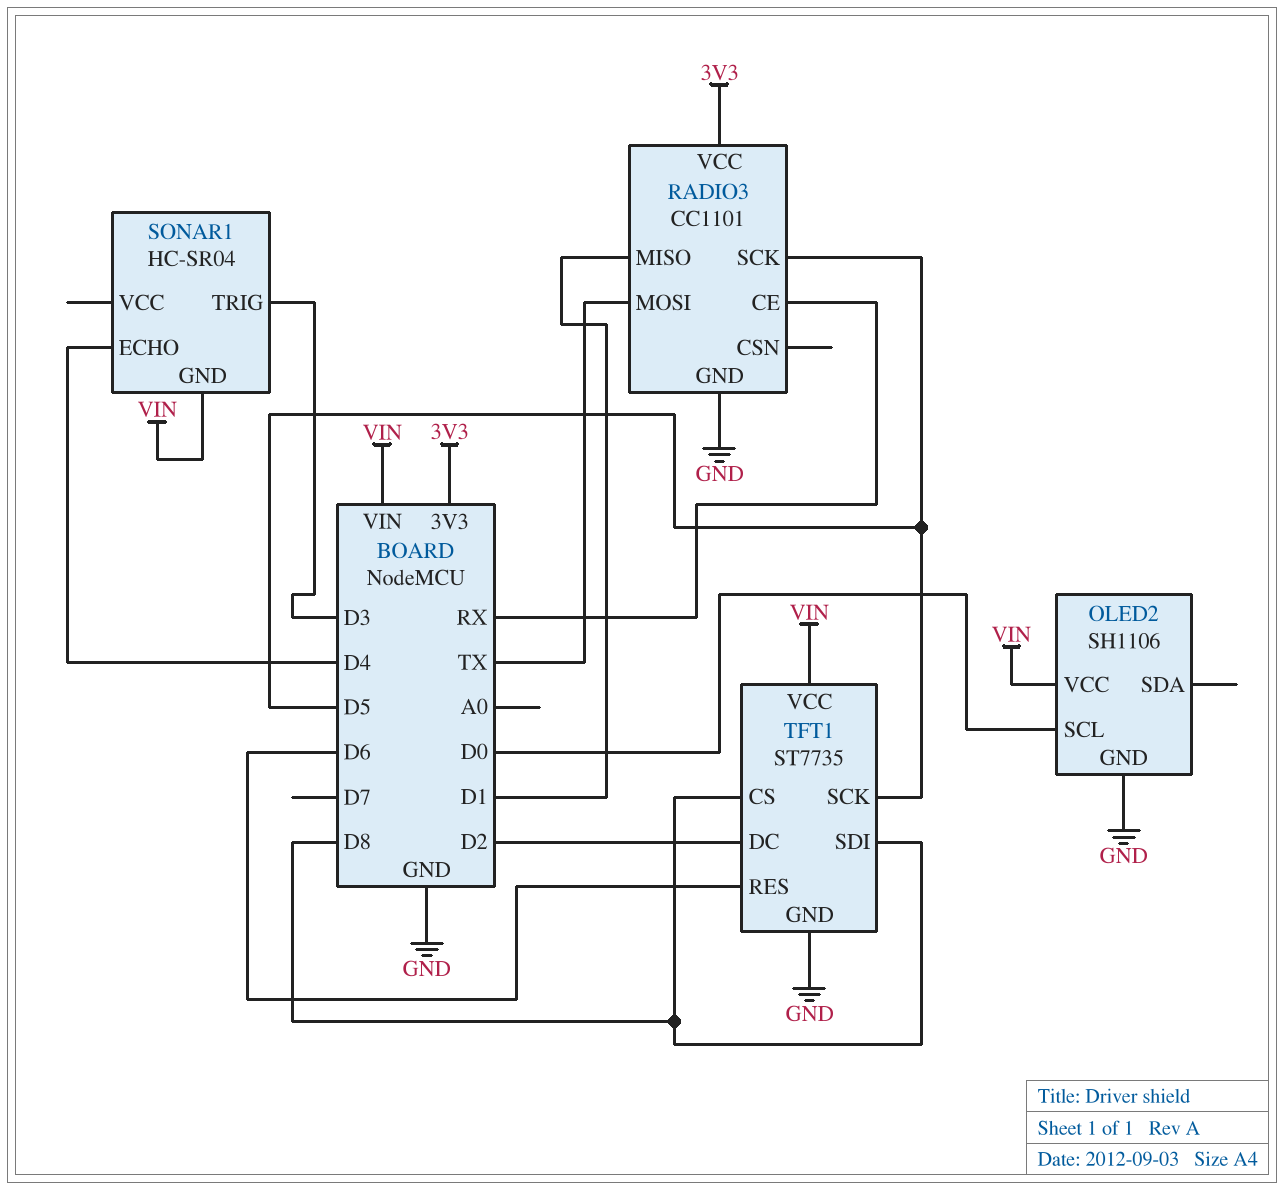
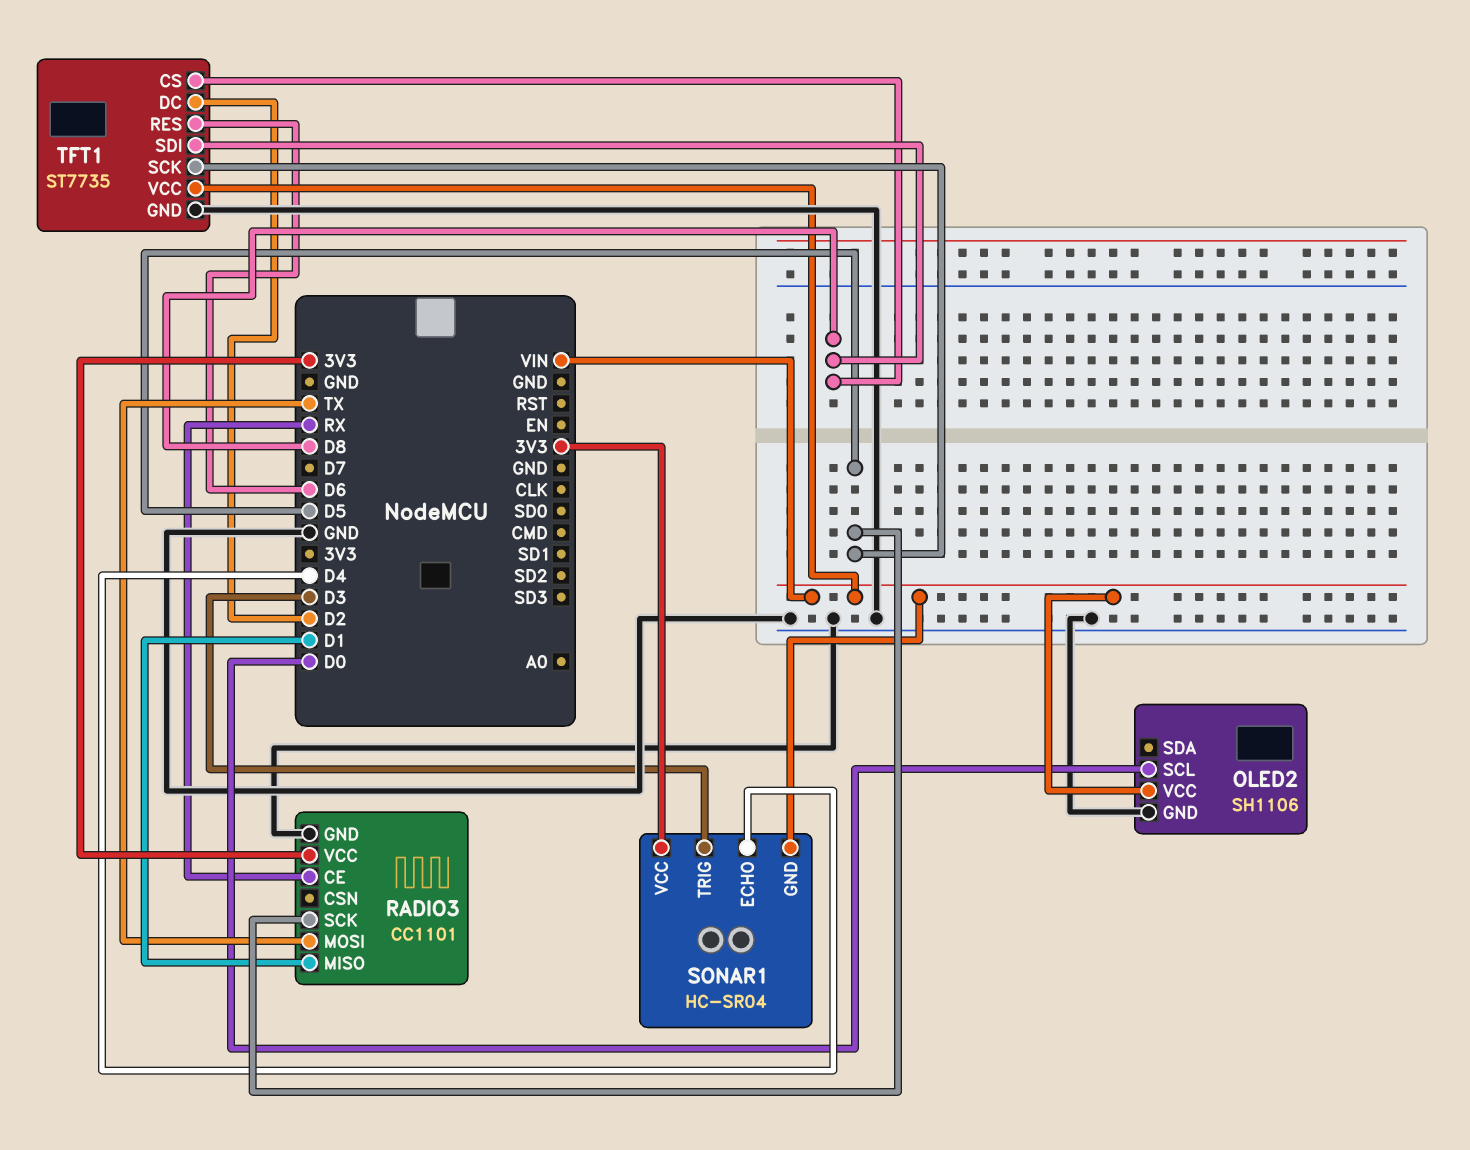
SONAR1 pin VCC: none -> 3V3

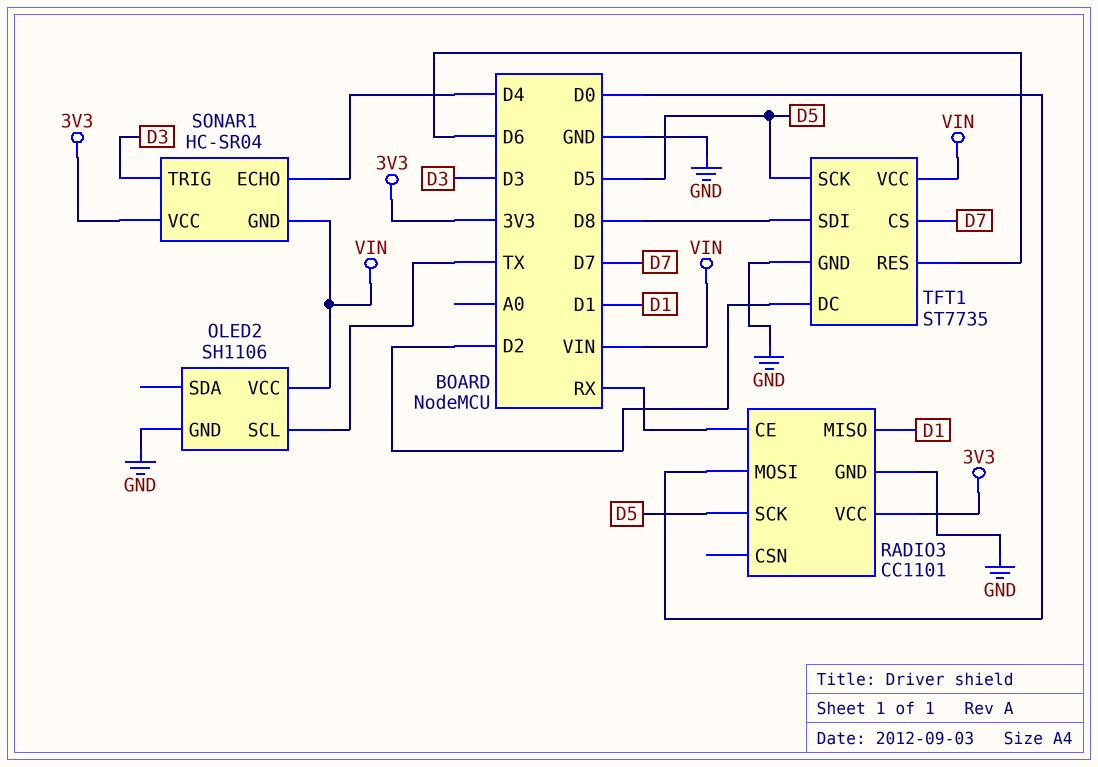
OLED2 pin SCL: D0 -> TX
RADIO3 pin MOSI: TX -> D0
TFT1 pin CS: D8 -> D7

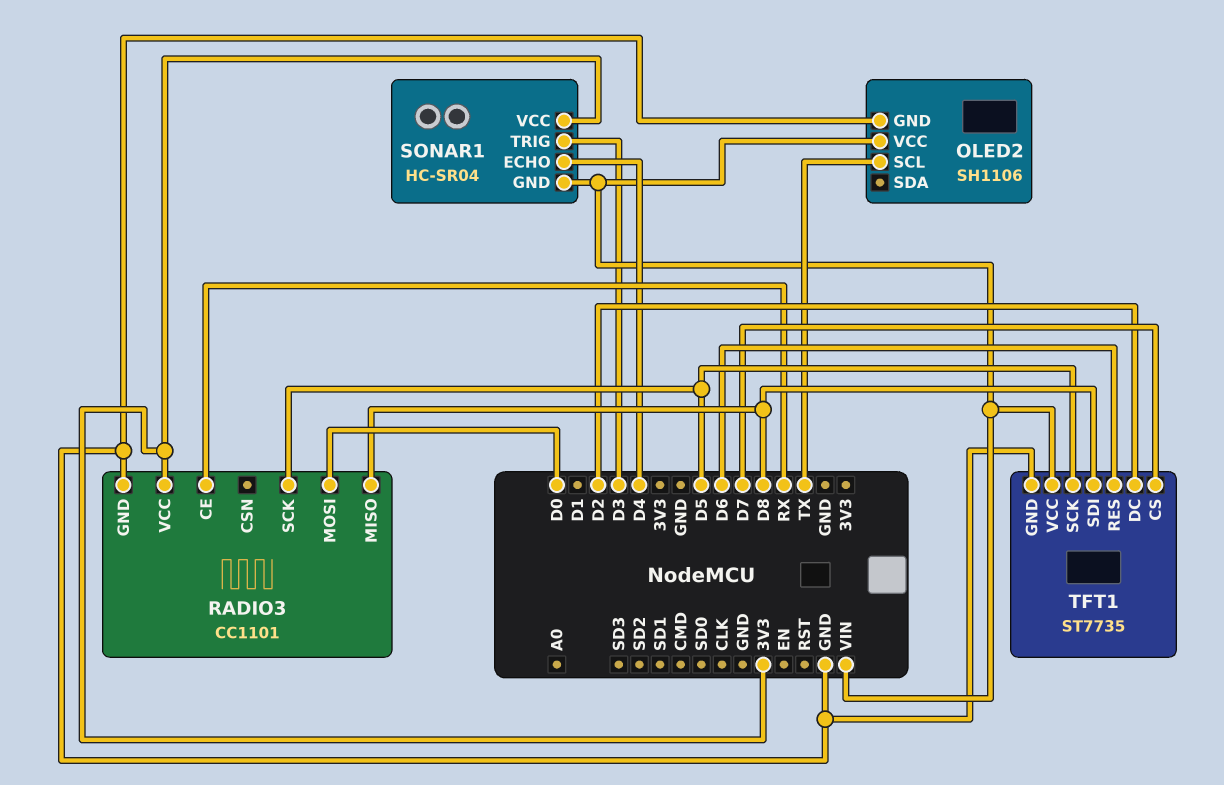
RADIO3 pin MISO: D1 -> D8

